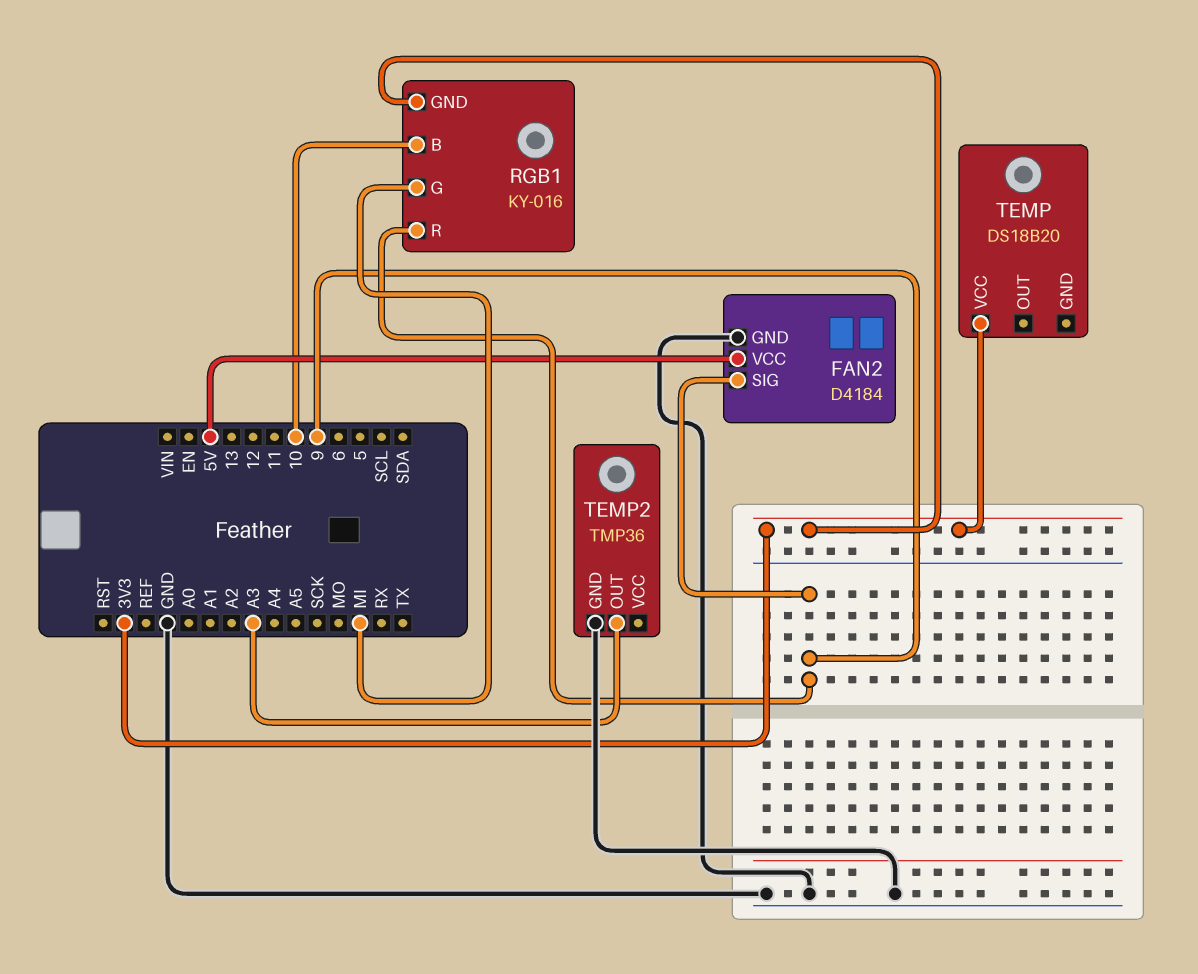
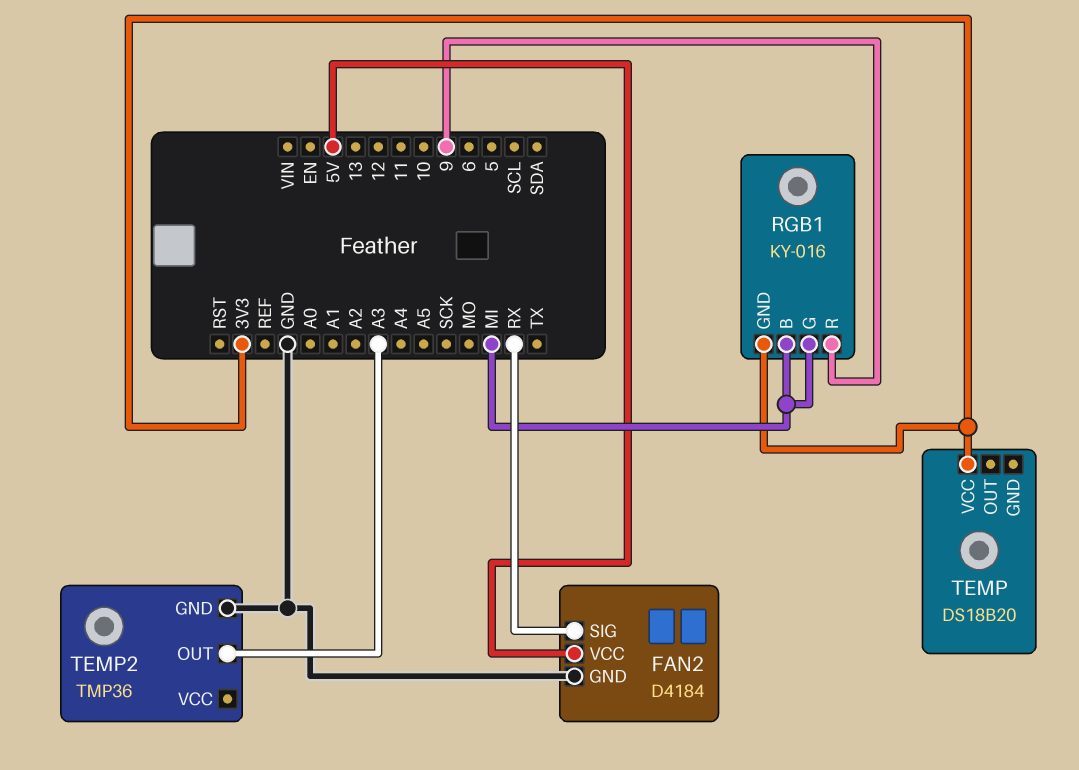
FAN2 pin SIG: 9 -> RX
RGB1 pin B: 10 -> MI

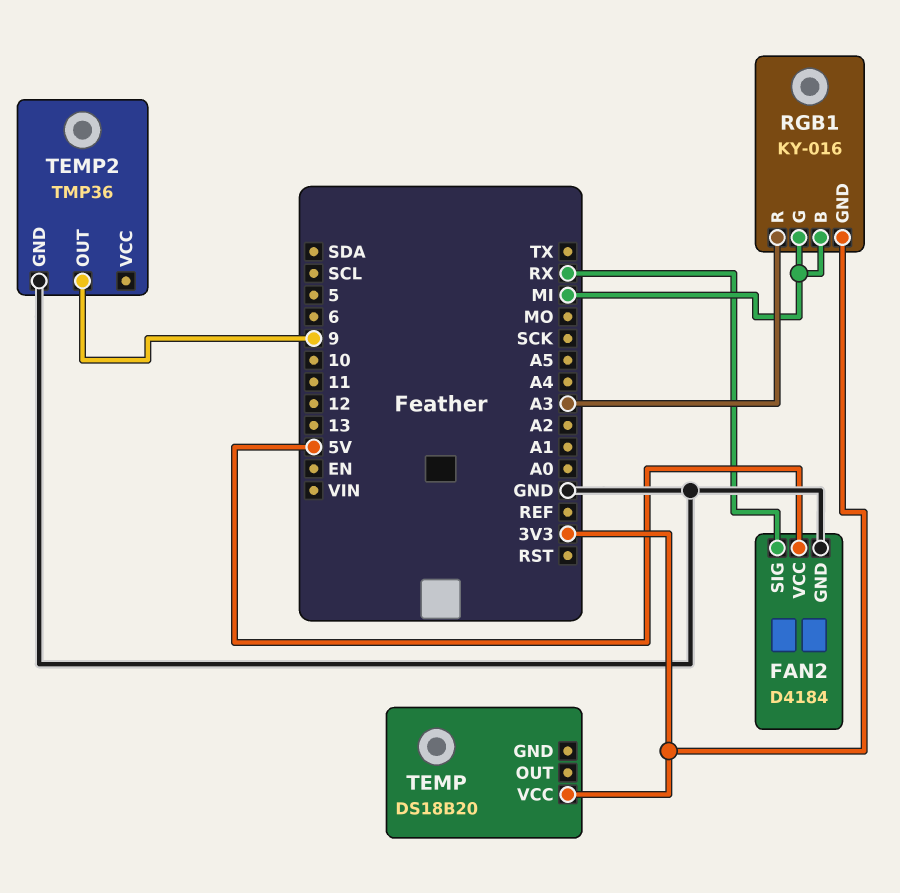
RGB1 pin R: 9 -> A3
TEMP2 pin OUT: A3 -> 9

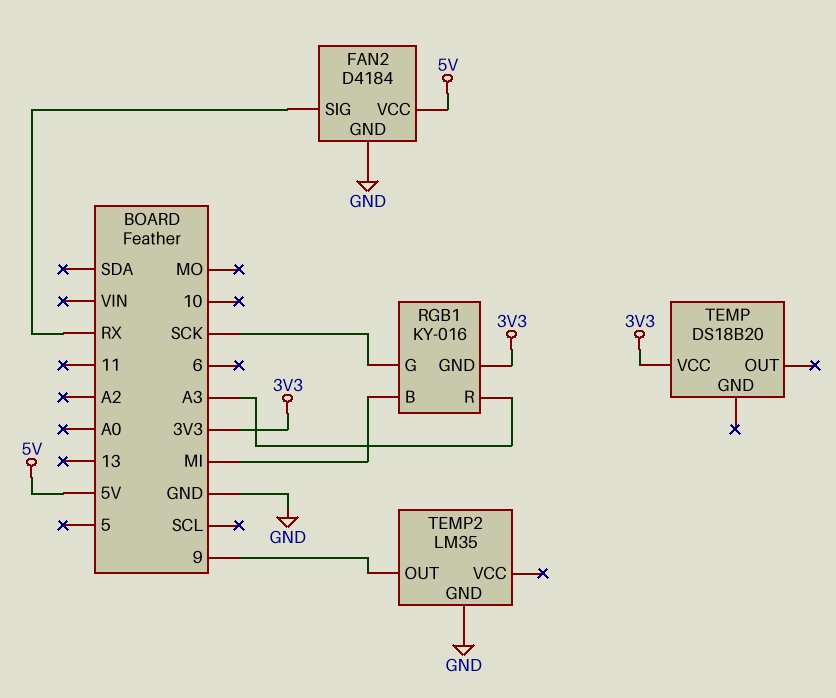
RGB1 pin G: MI -> SCK
TEMP2: TMP36 -> LM35

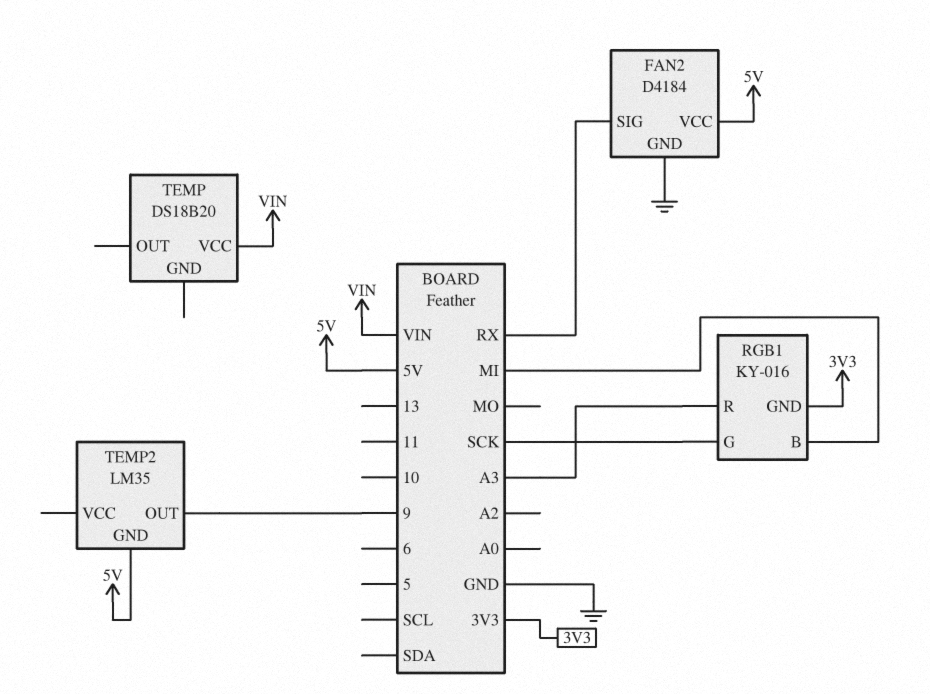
TEMP pin VCC: 3V3 -> VIN
TEMP2 pin GND: GND -> 5V

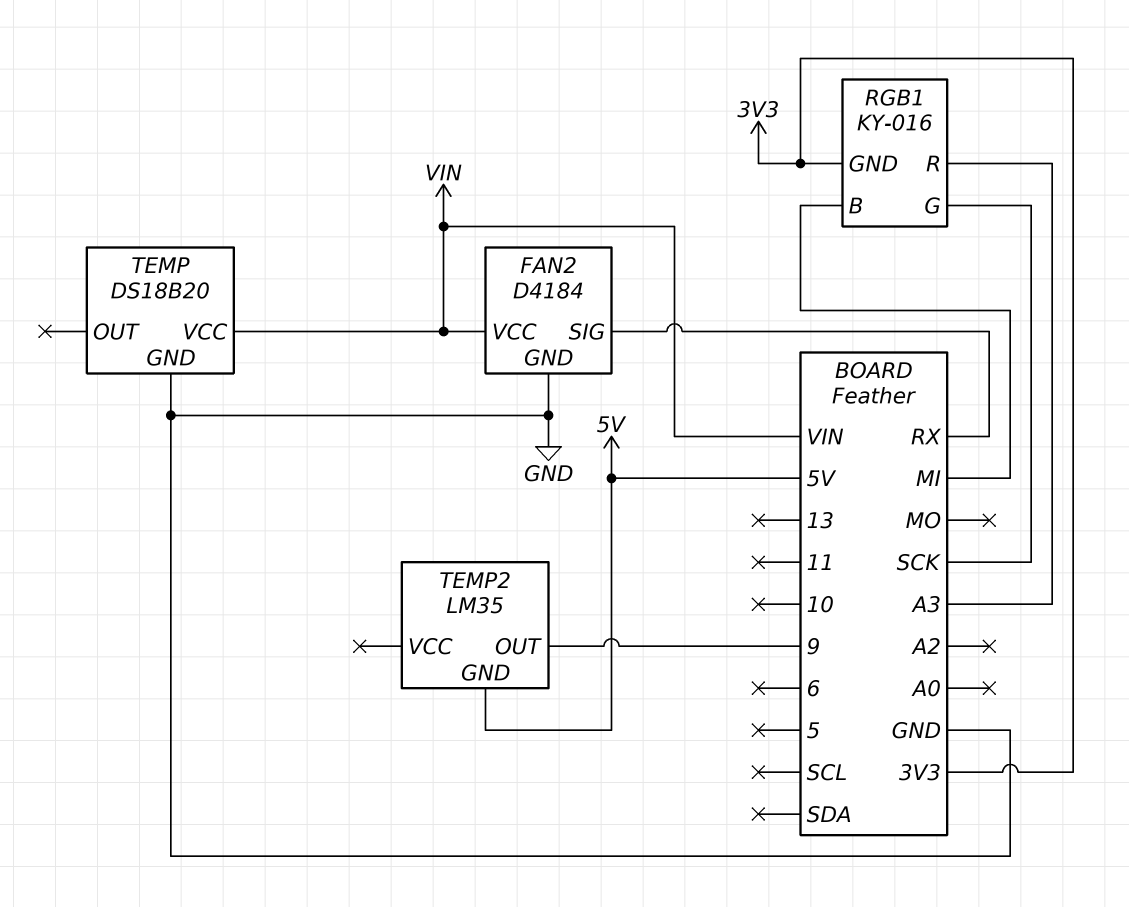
FAN2 pin VCC: 5V -> VIN
TEMP pin GND: none -> GND

